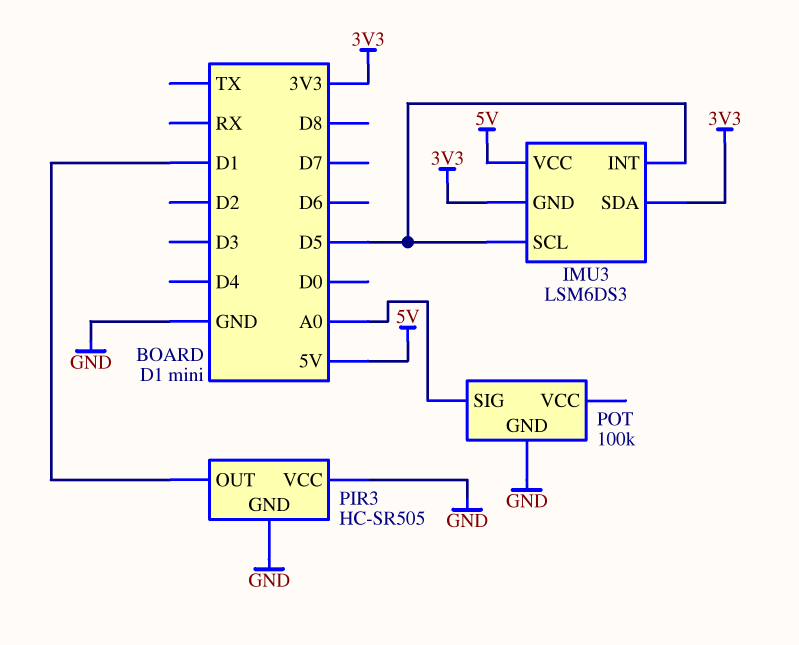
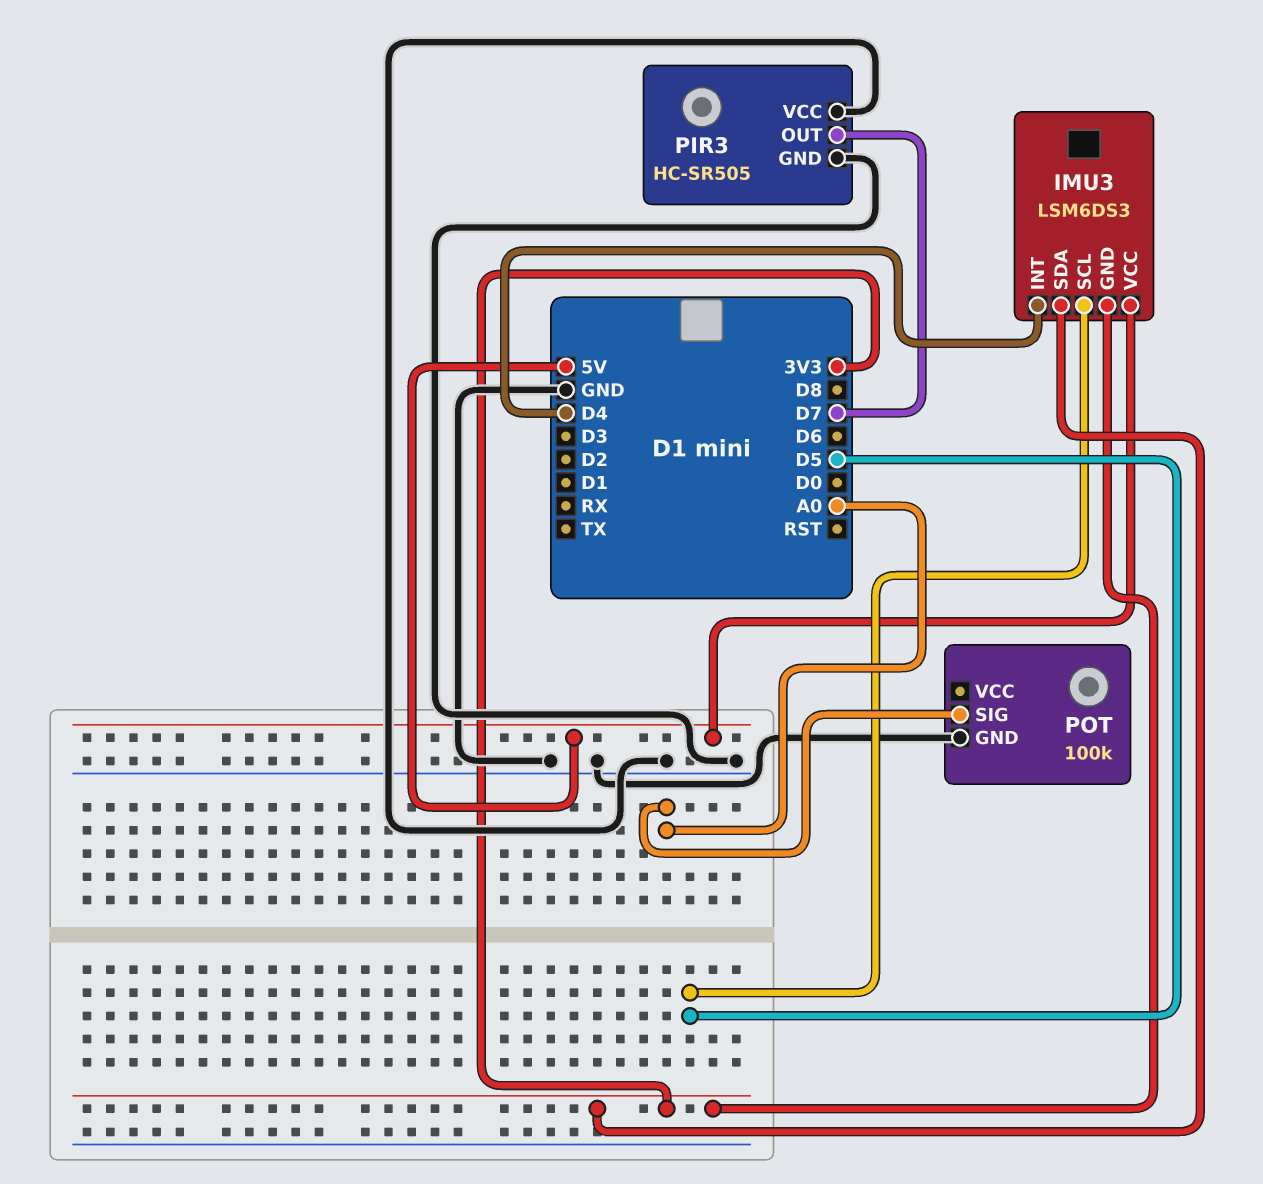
IMU3 pin INT: D5 -> D4
PIR3 pin OUT: D1 -> D7

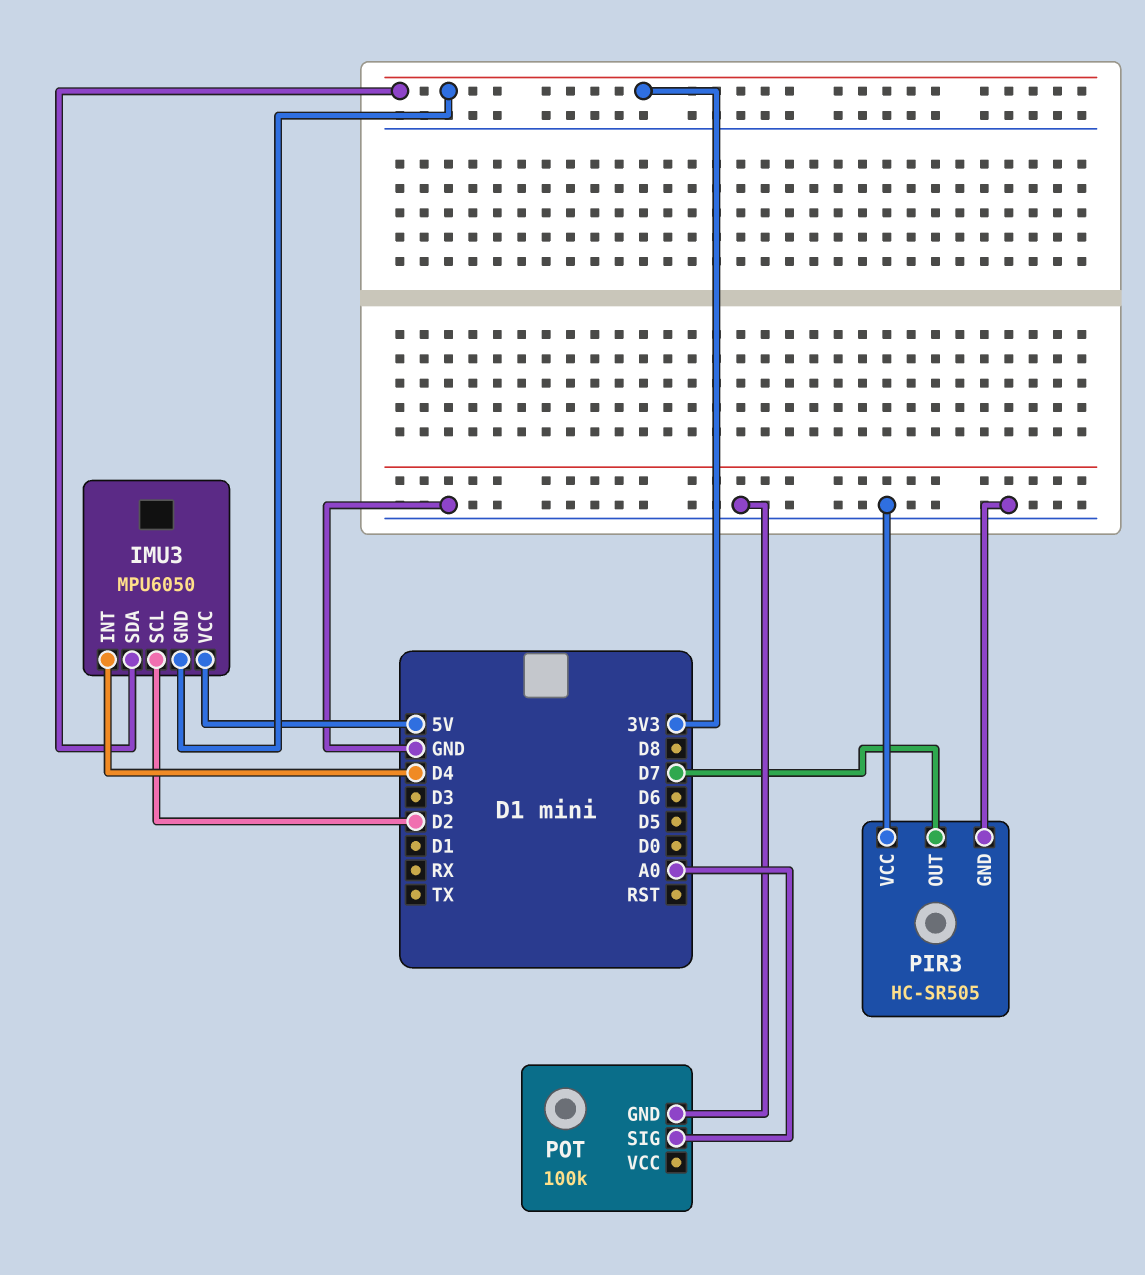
IMU3: LSM6DS3 -> MPU6050
IMU3 pin SCL: D5 -> D2

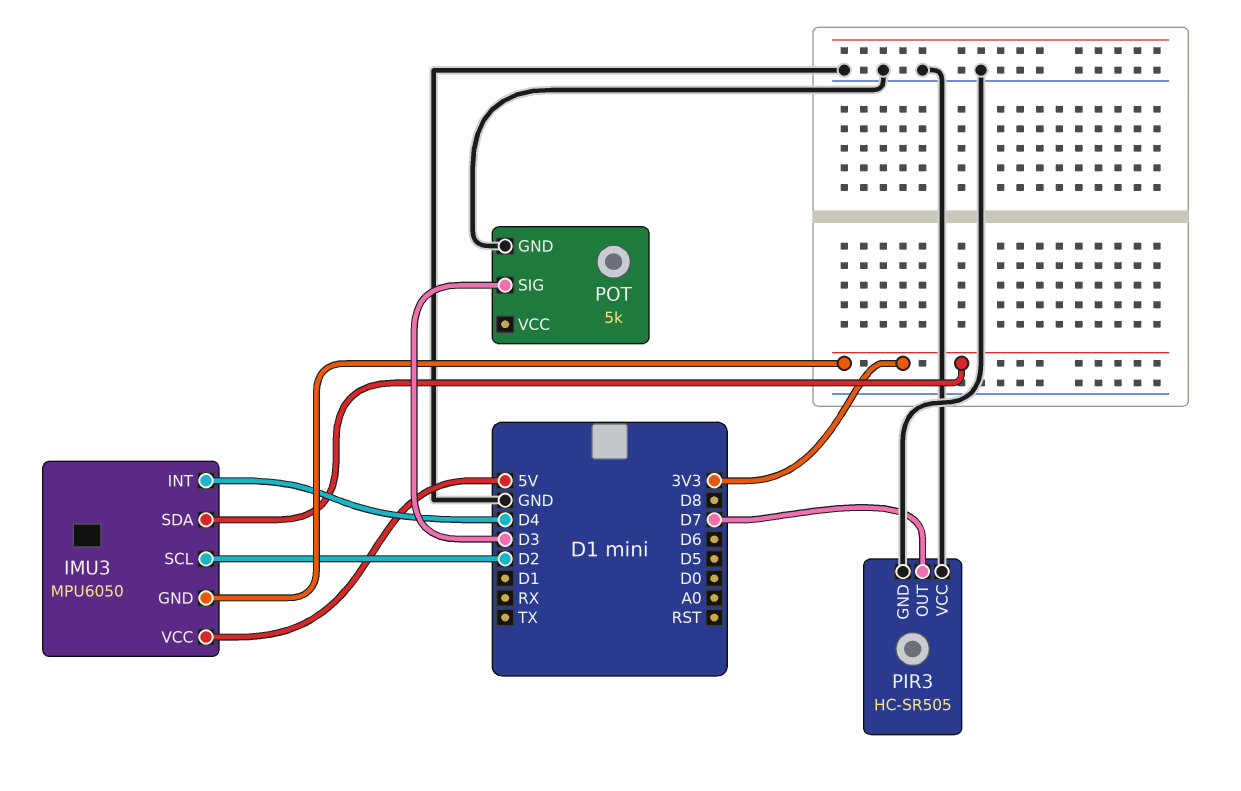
POT: 100k -> 5k
POT pin SIG: A0 -> D3

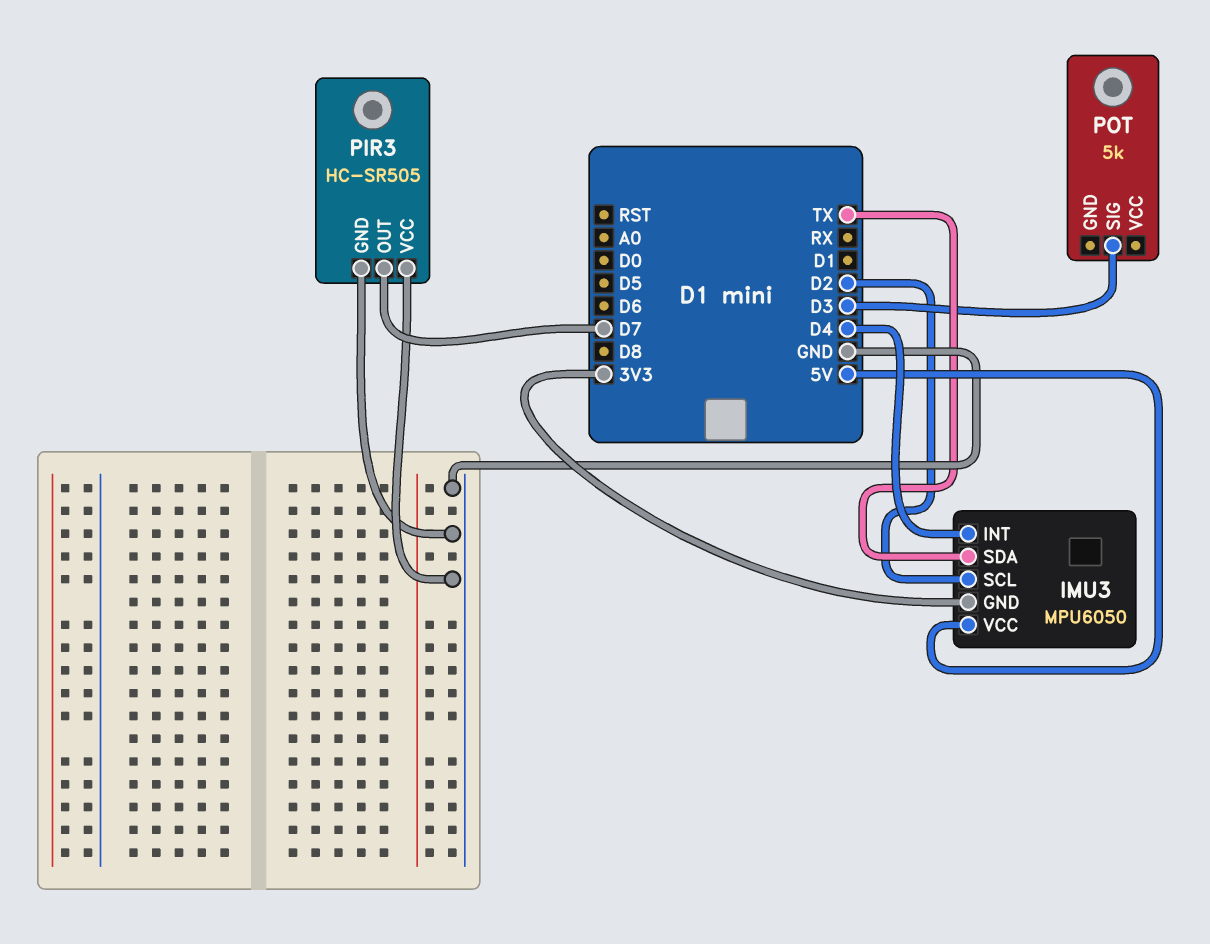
IMU3 pin SDA: 3V3 -> TX
POT pin GND: GND -> none

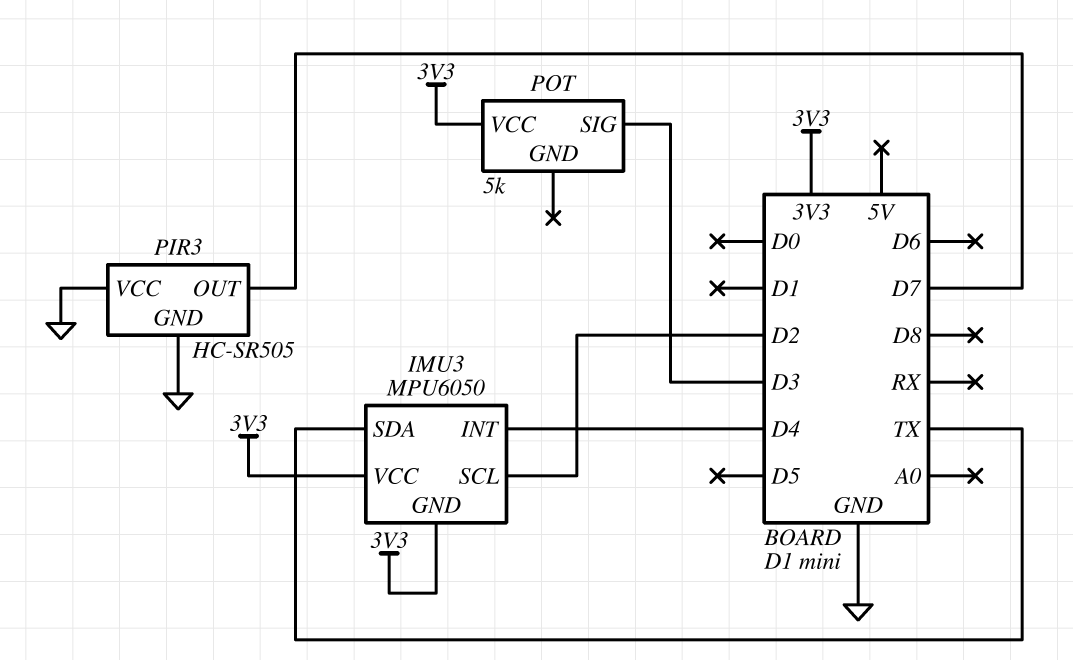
IMU3 pin VCC: 5V -> 3V3
POT pin VCC: none -> 3V3

